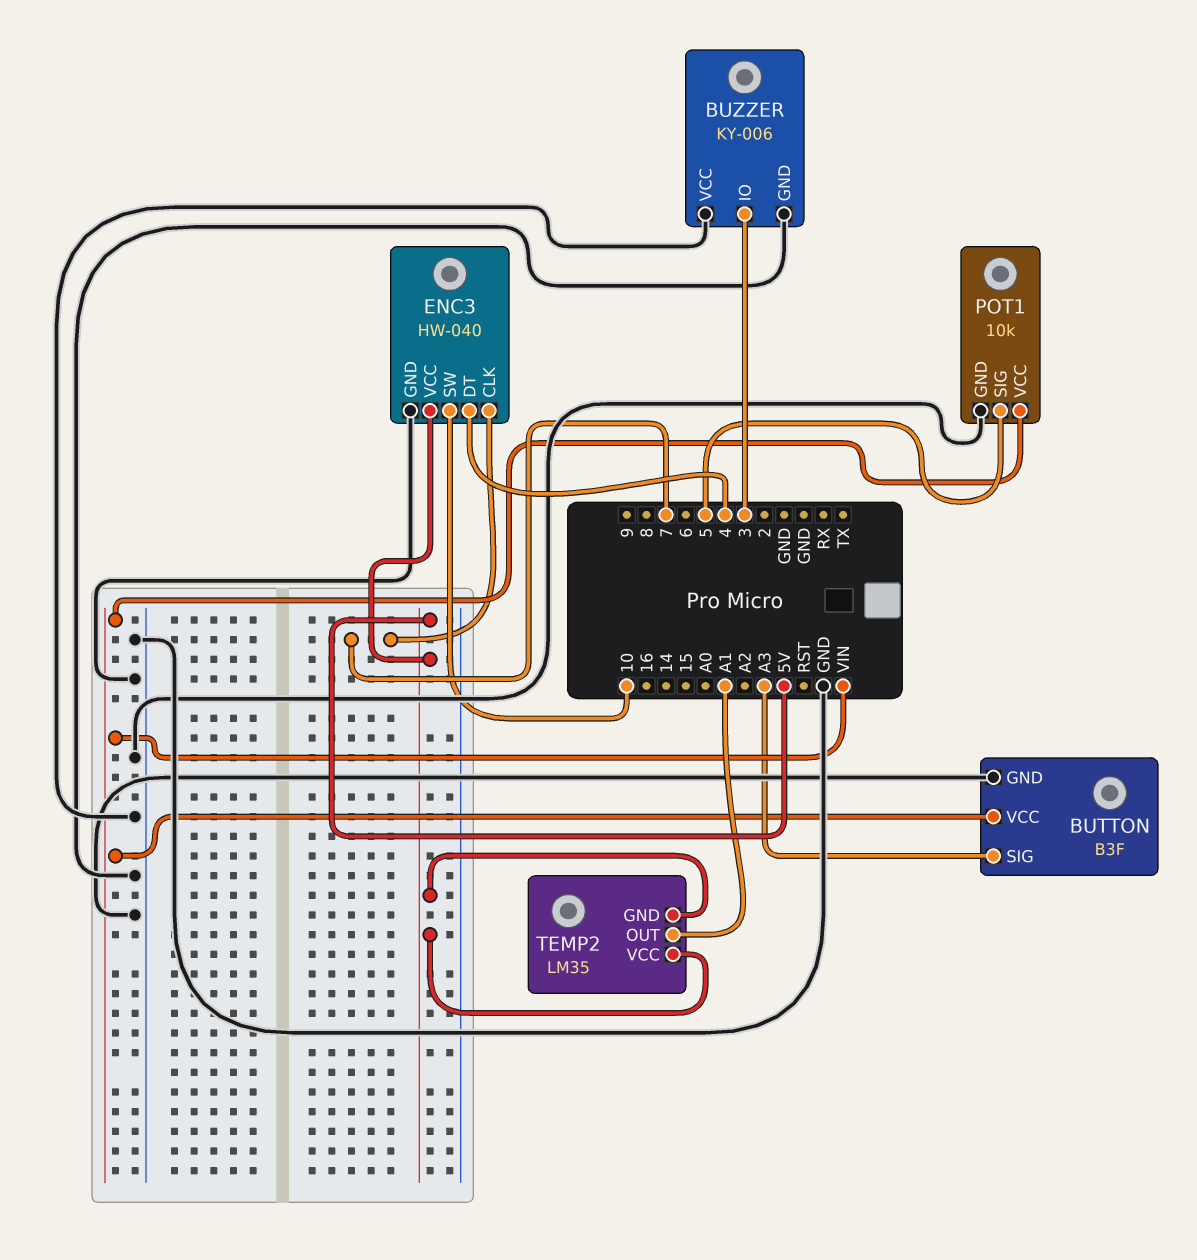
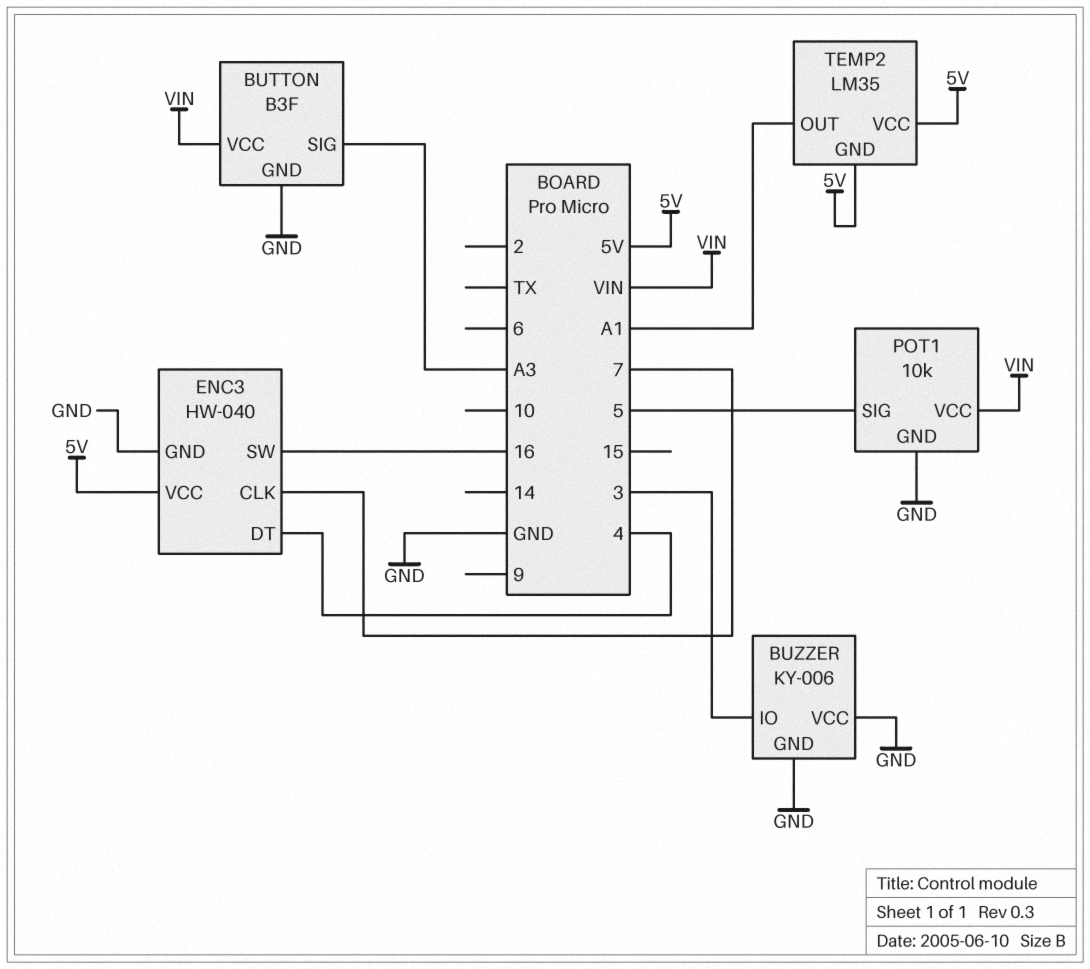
ENC3 pin SW: 10 -> 16

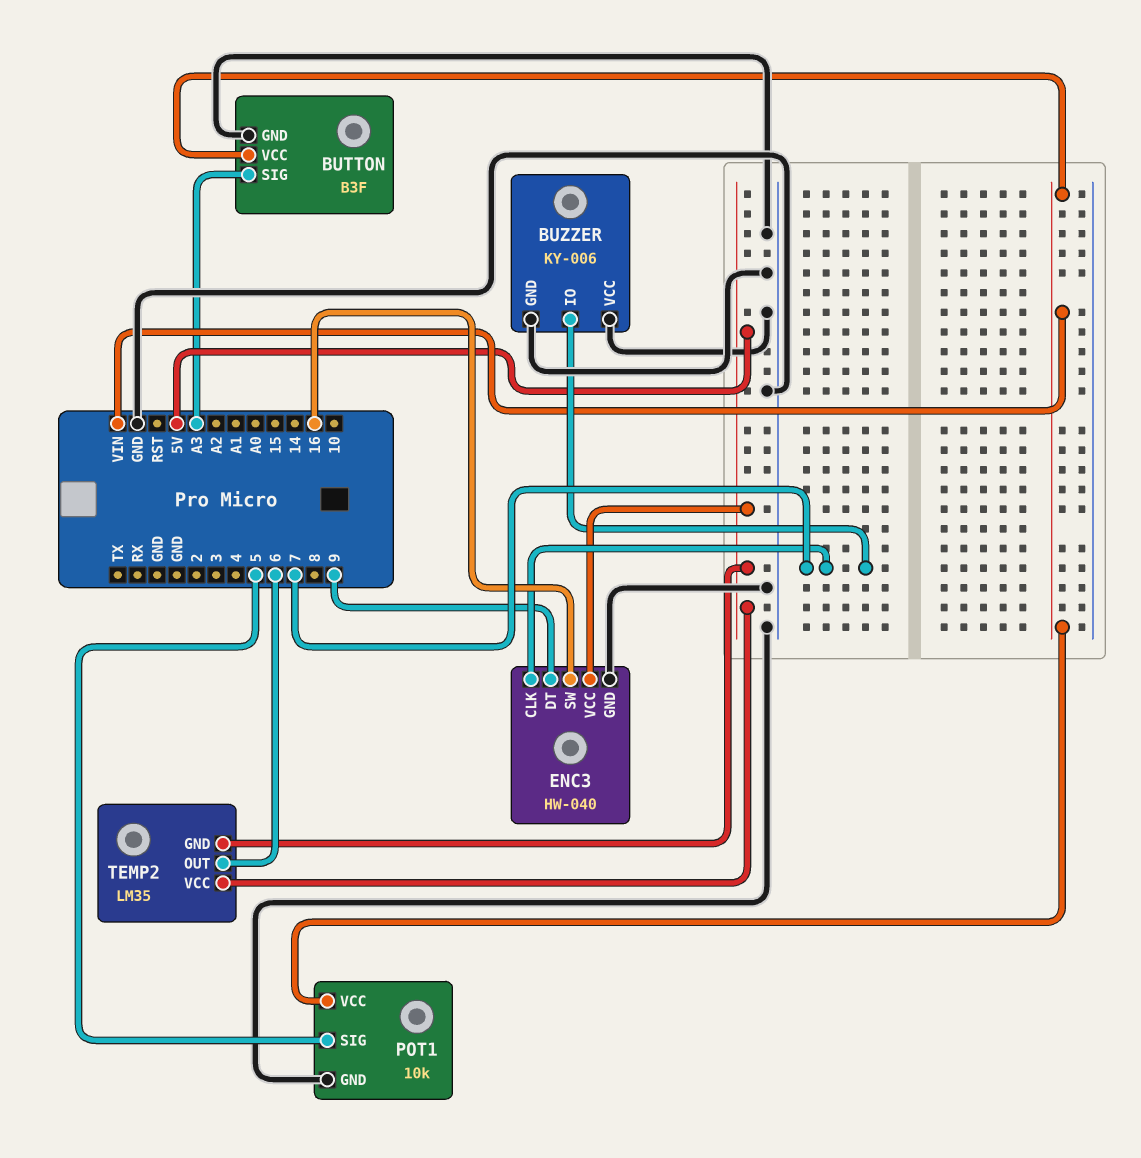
BUZZER pin IO: 3 -> 7
ENC3 pin DT: 4 -> 9
TEMP2 pin OUT: A1 -> 6

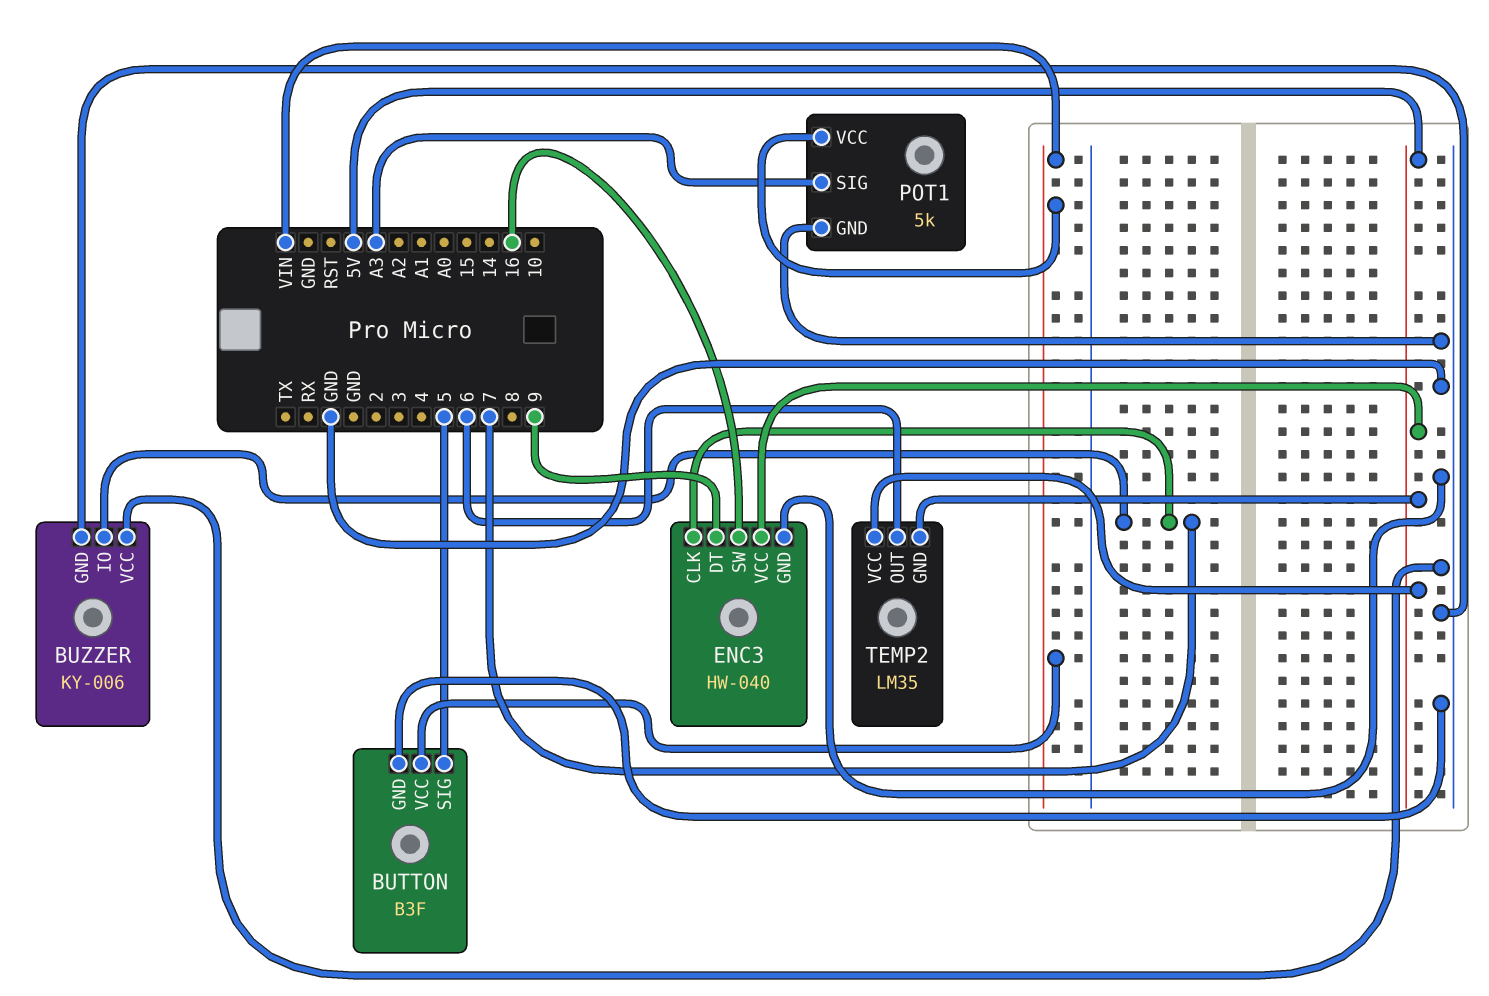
BUTTON pin SIG: A3 -> 5
POT1: 10k -> 5k
POT1 pin SIG: 5 -> A3

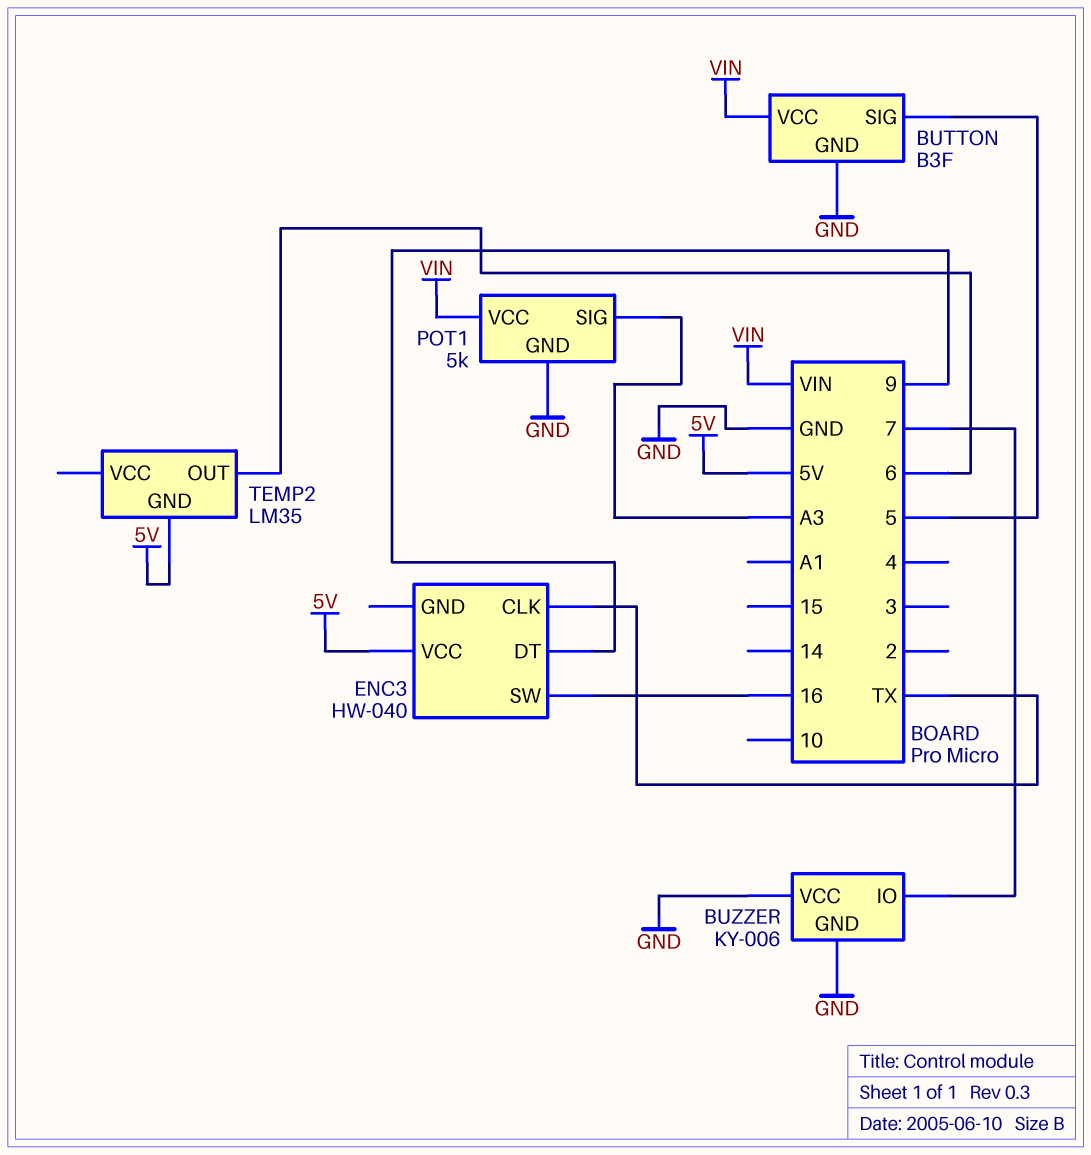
ENC3 pin CLK: 7 -> TX
ENC3 pin GND: GND -> none
TEMP2 pin VCC: 5V -> none

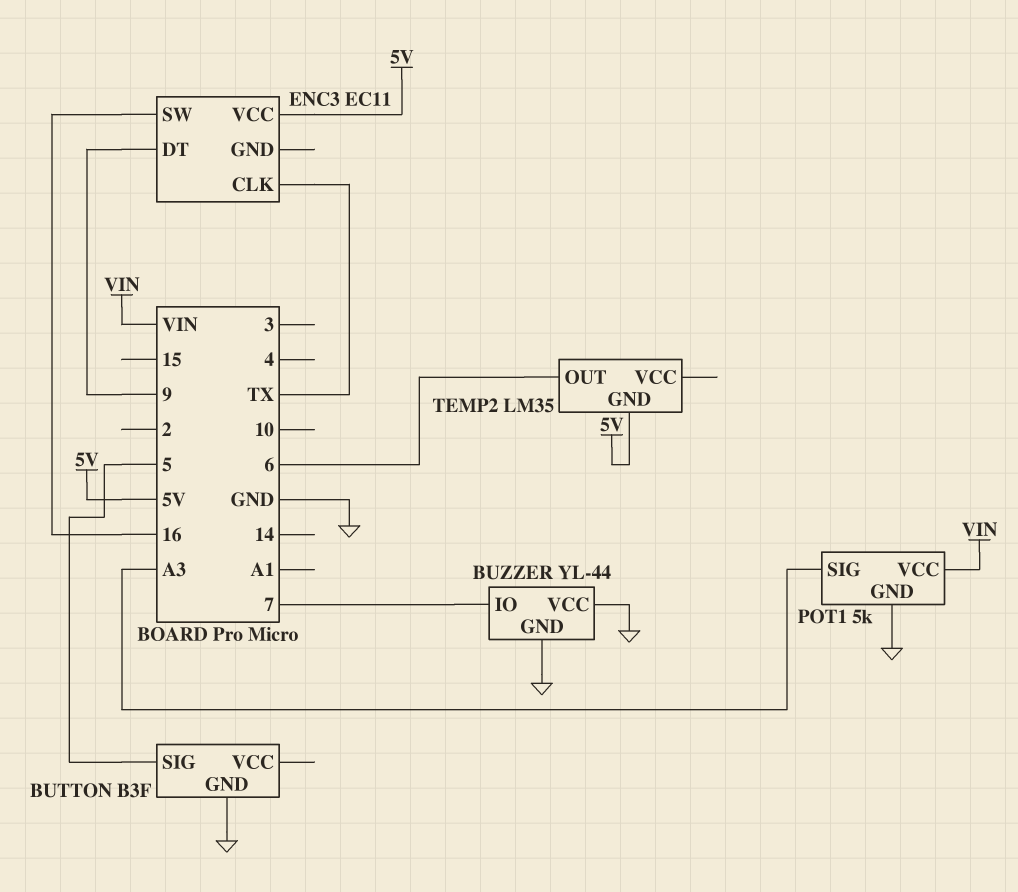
BUTTON pin VCC: VIN -> none
BUZZER: KY-006 -> YL-44
ENC3: HW-040 -> EC11

